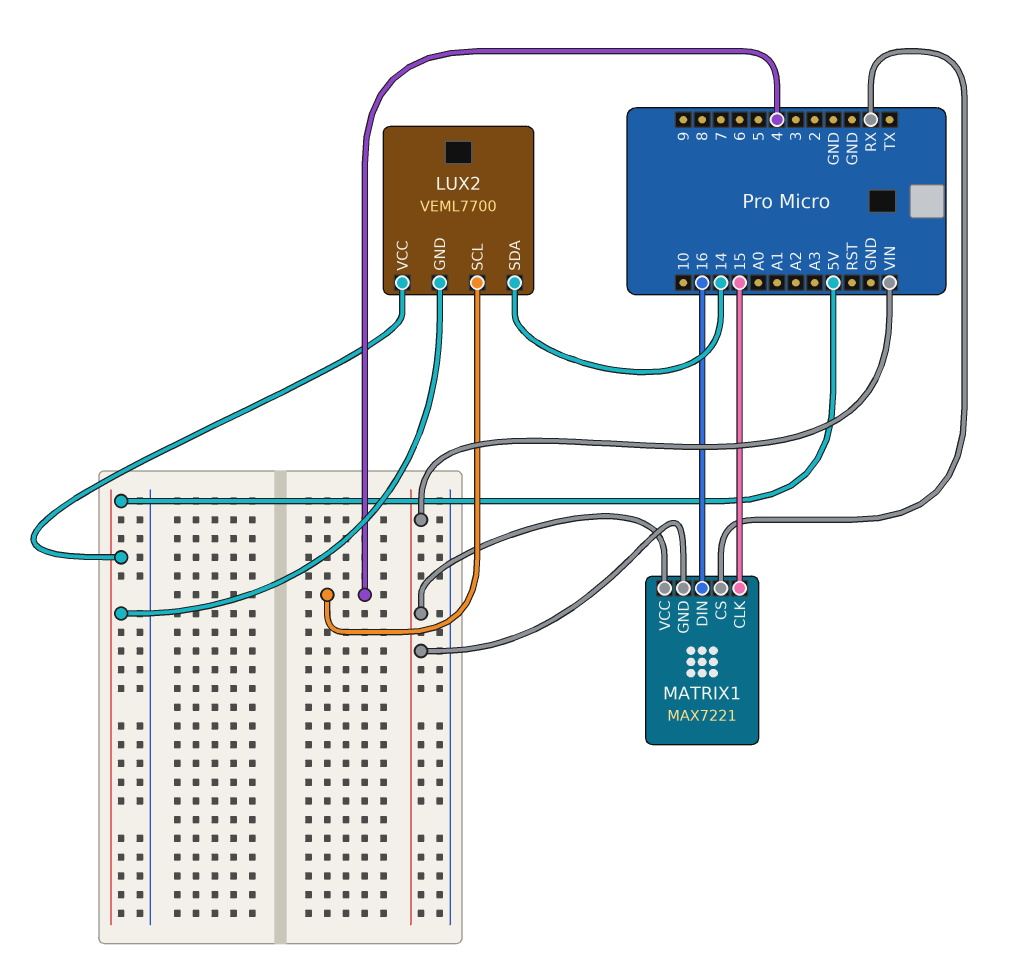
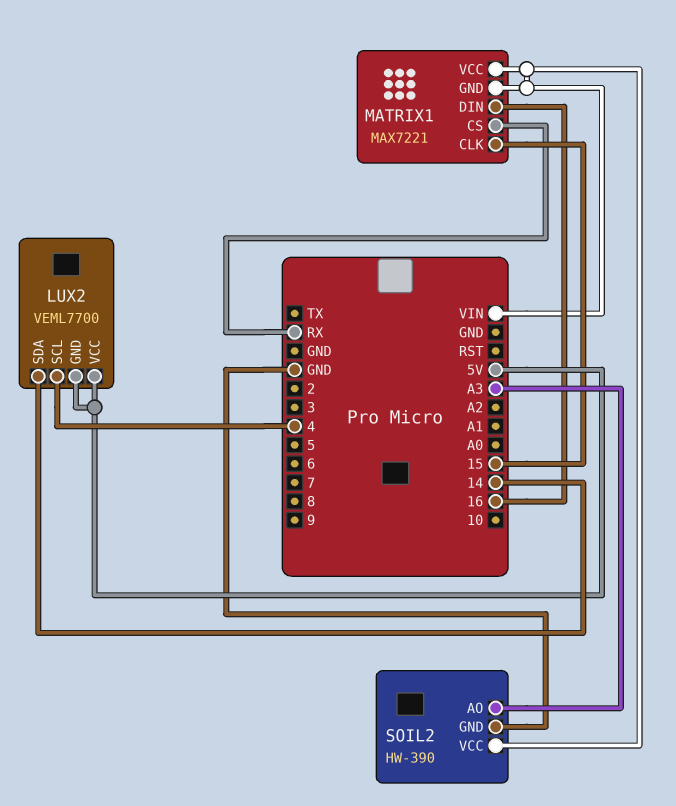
SOIL2: none -> HW-390
SOIL2 pin AO: none -> A3
SOIL2 pin GND: none -> GND
SOIL2 pin VCC: none -> VIN

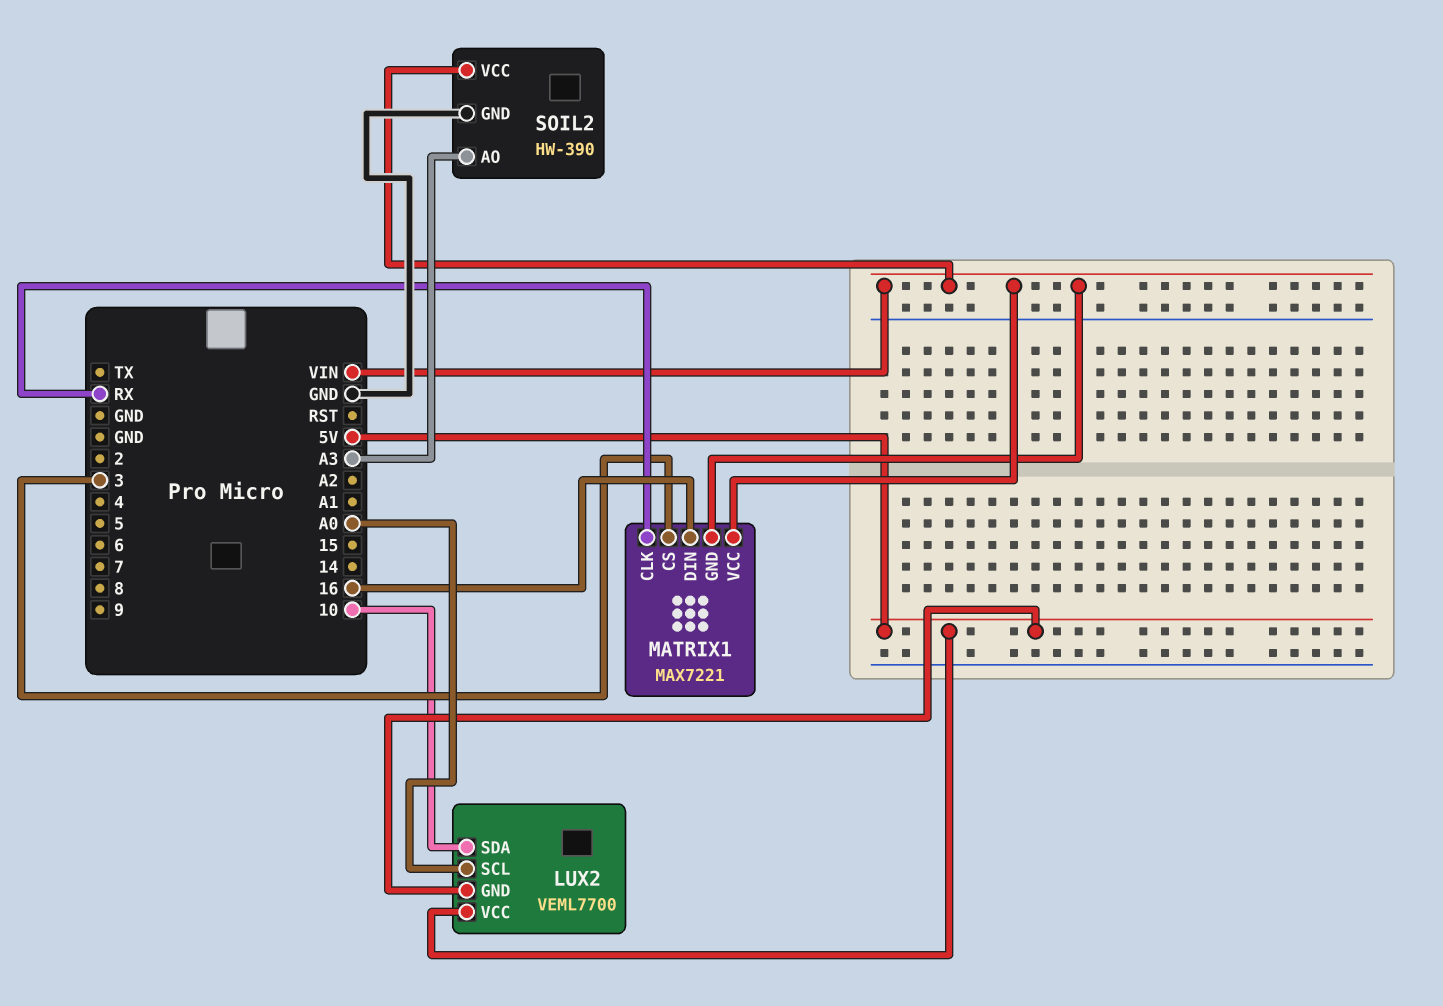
LUX2 pin SCL: 4 -> A0
LUX2 pin SDA: 14 -> 10
MATRIX1 pin CLK: 15 -> RX
MATRIX1 pin CS: RX -> 3

